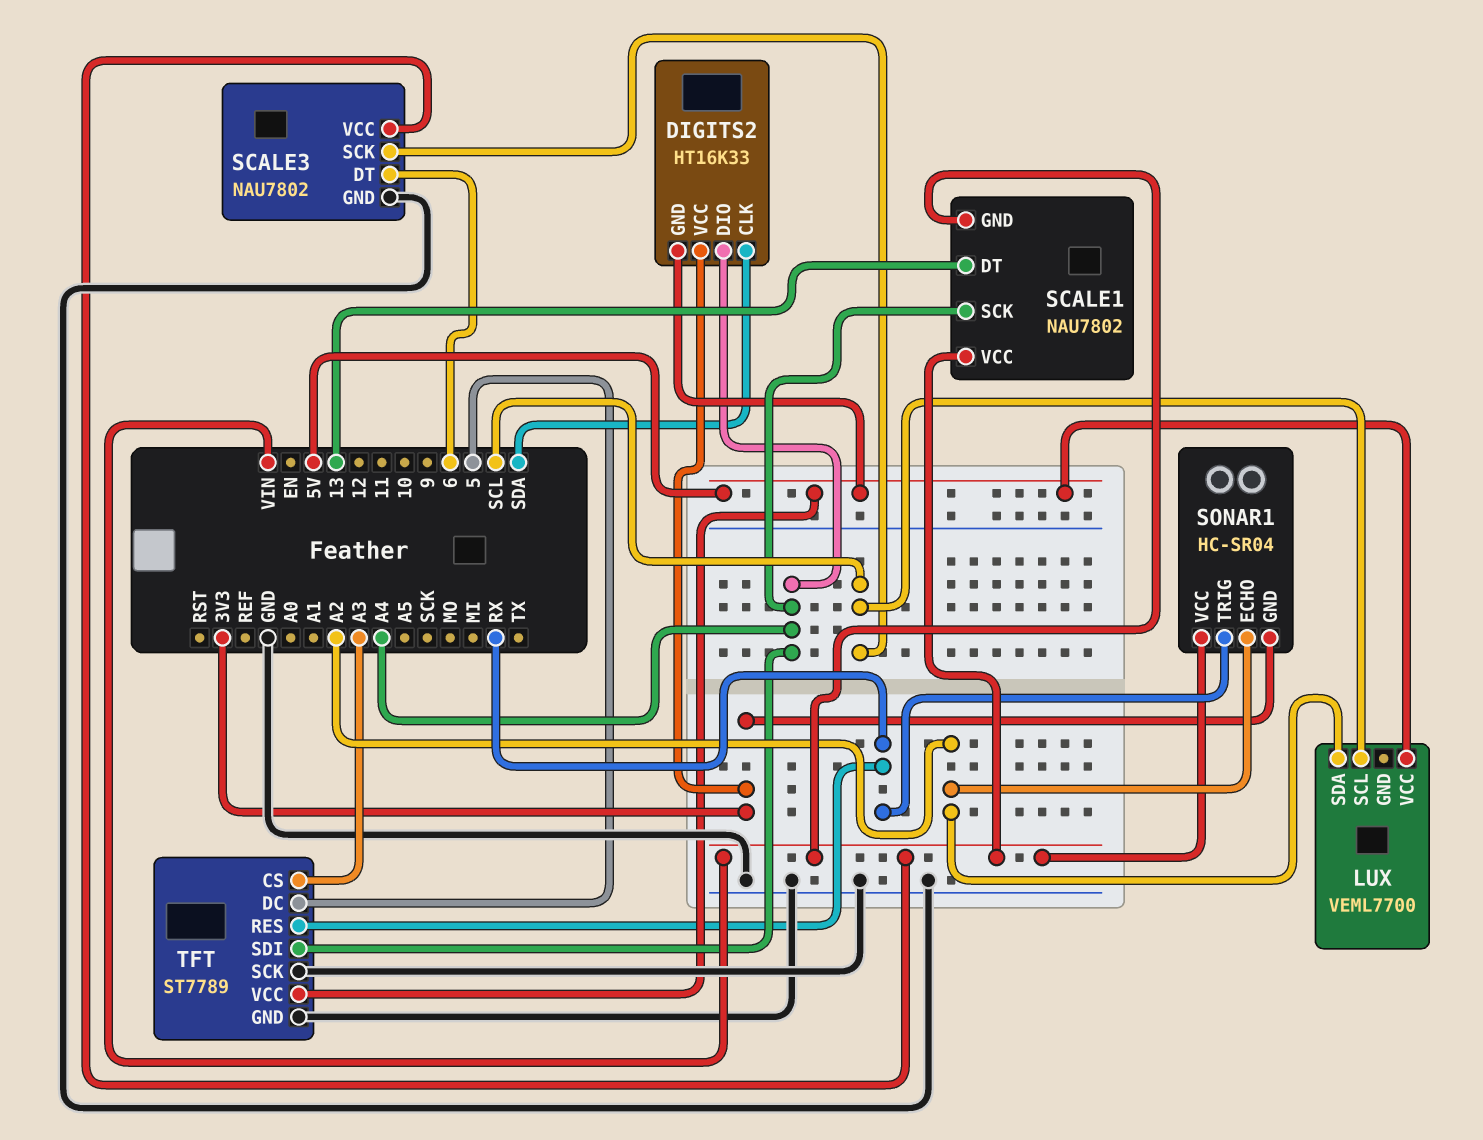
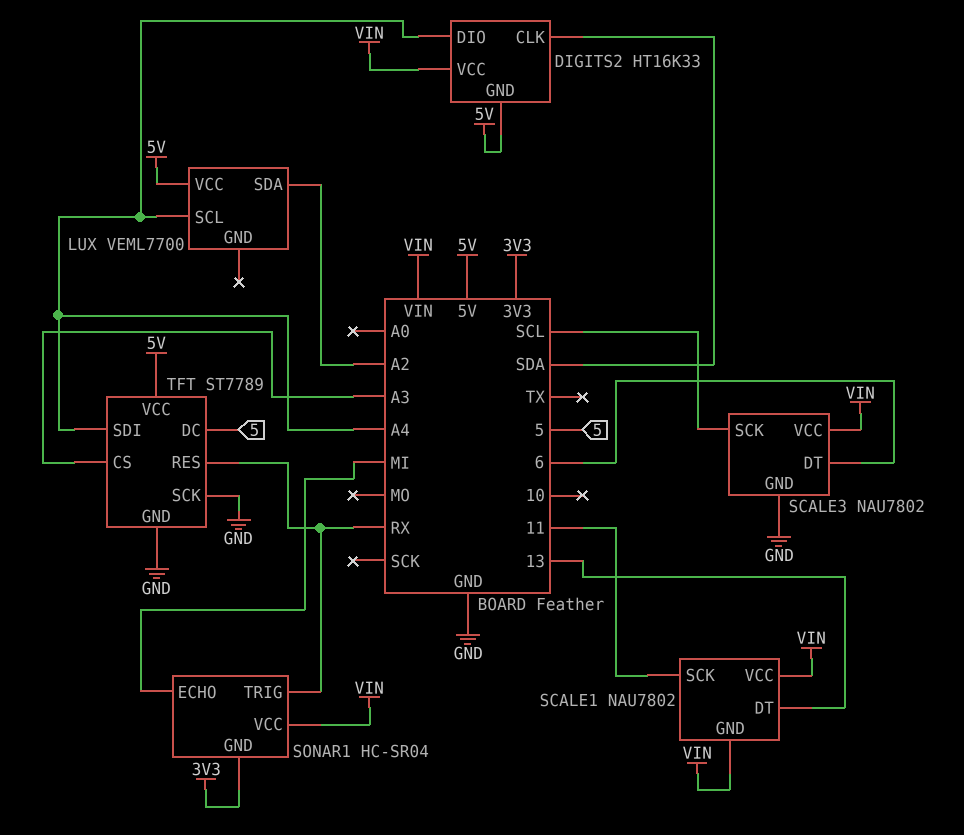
DIGITS2 pin VCC: 3V3 -> VIN
LUX pin SCL: SCL -> A4
SCALE1 pin SCK: A4 -> 11
SONAR1 pin ECHO: A2 -> MI

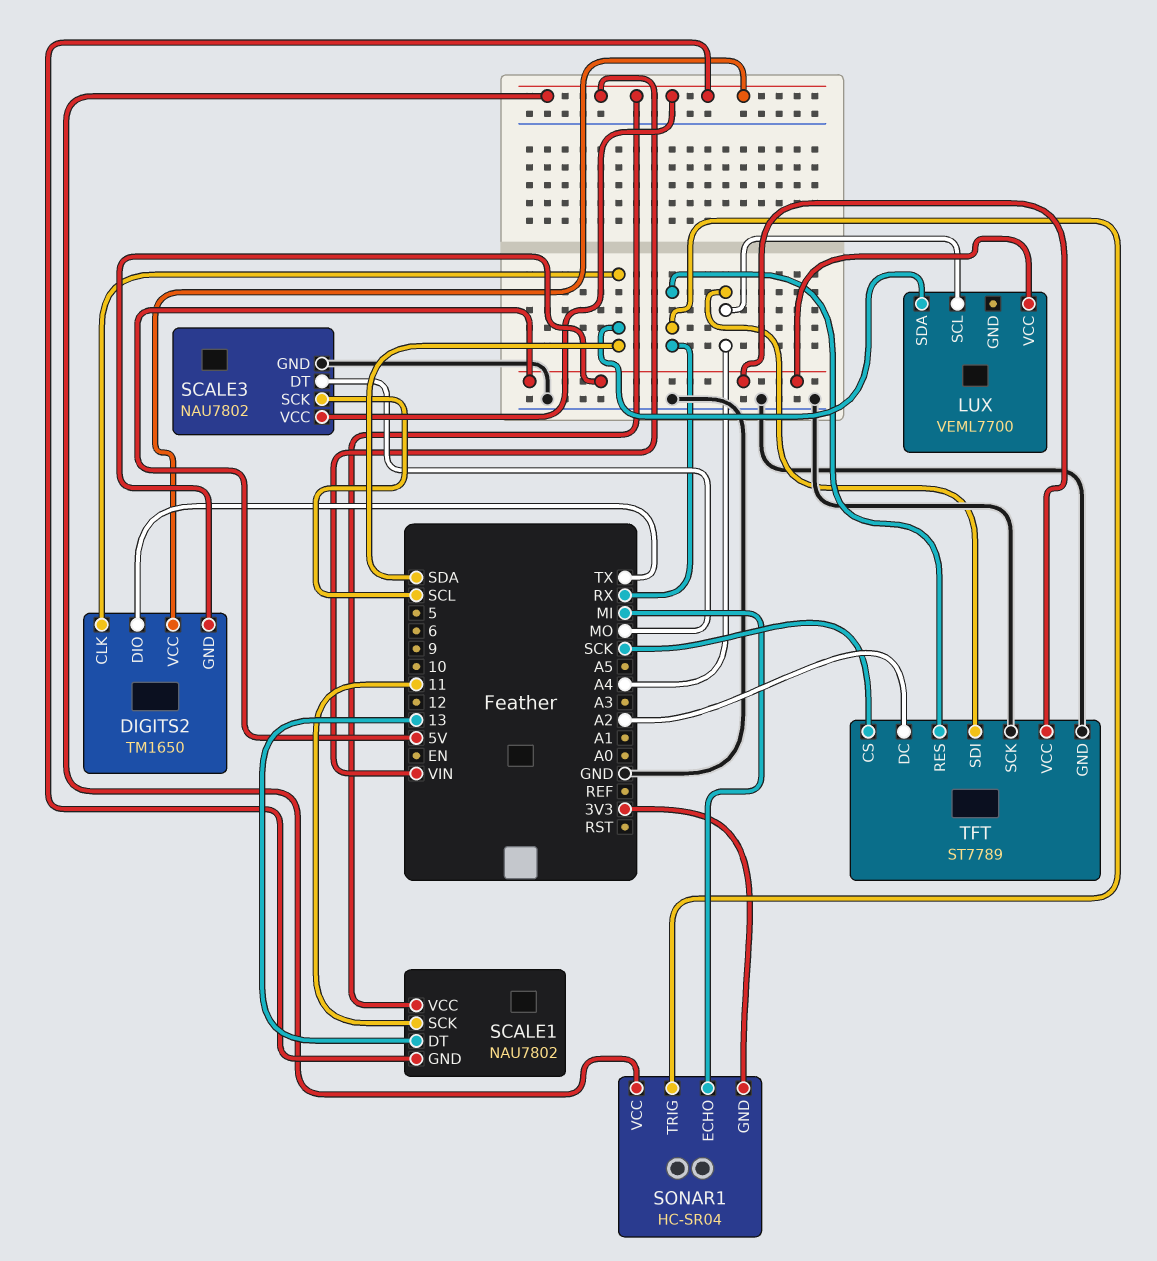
DIGITS2: HT16K33 -> TM1650
DIGITS2 pin DIO: A4 -> TX
LUX pin SDA: A2 -> SDA
SCALE3 pin DT: 6 -> MO
TFT pin CS: A3 -> SCK
TFT pin DC: 5 -> A2

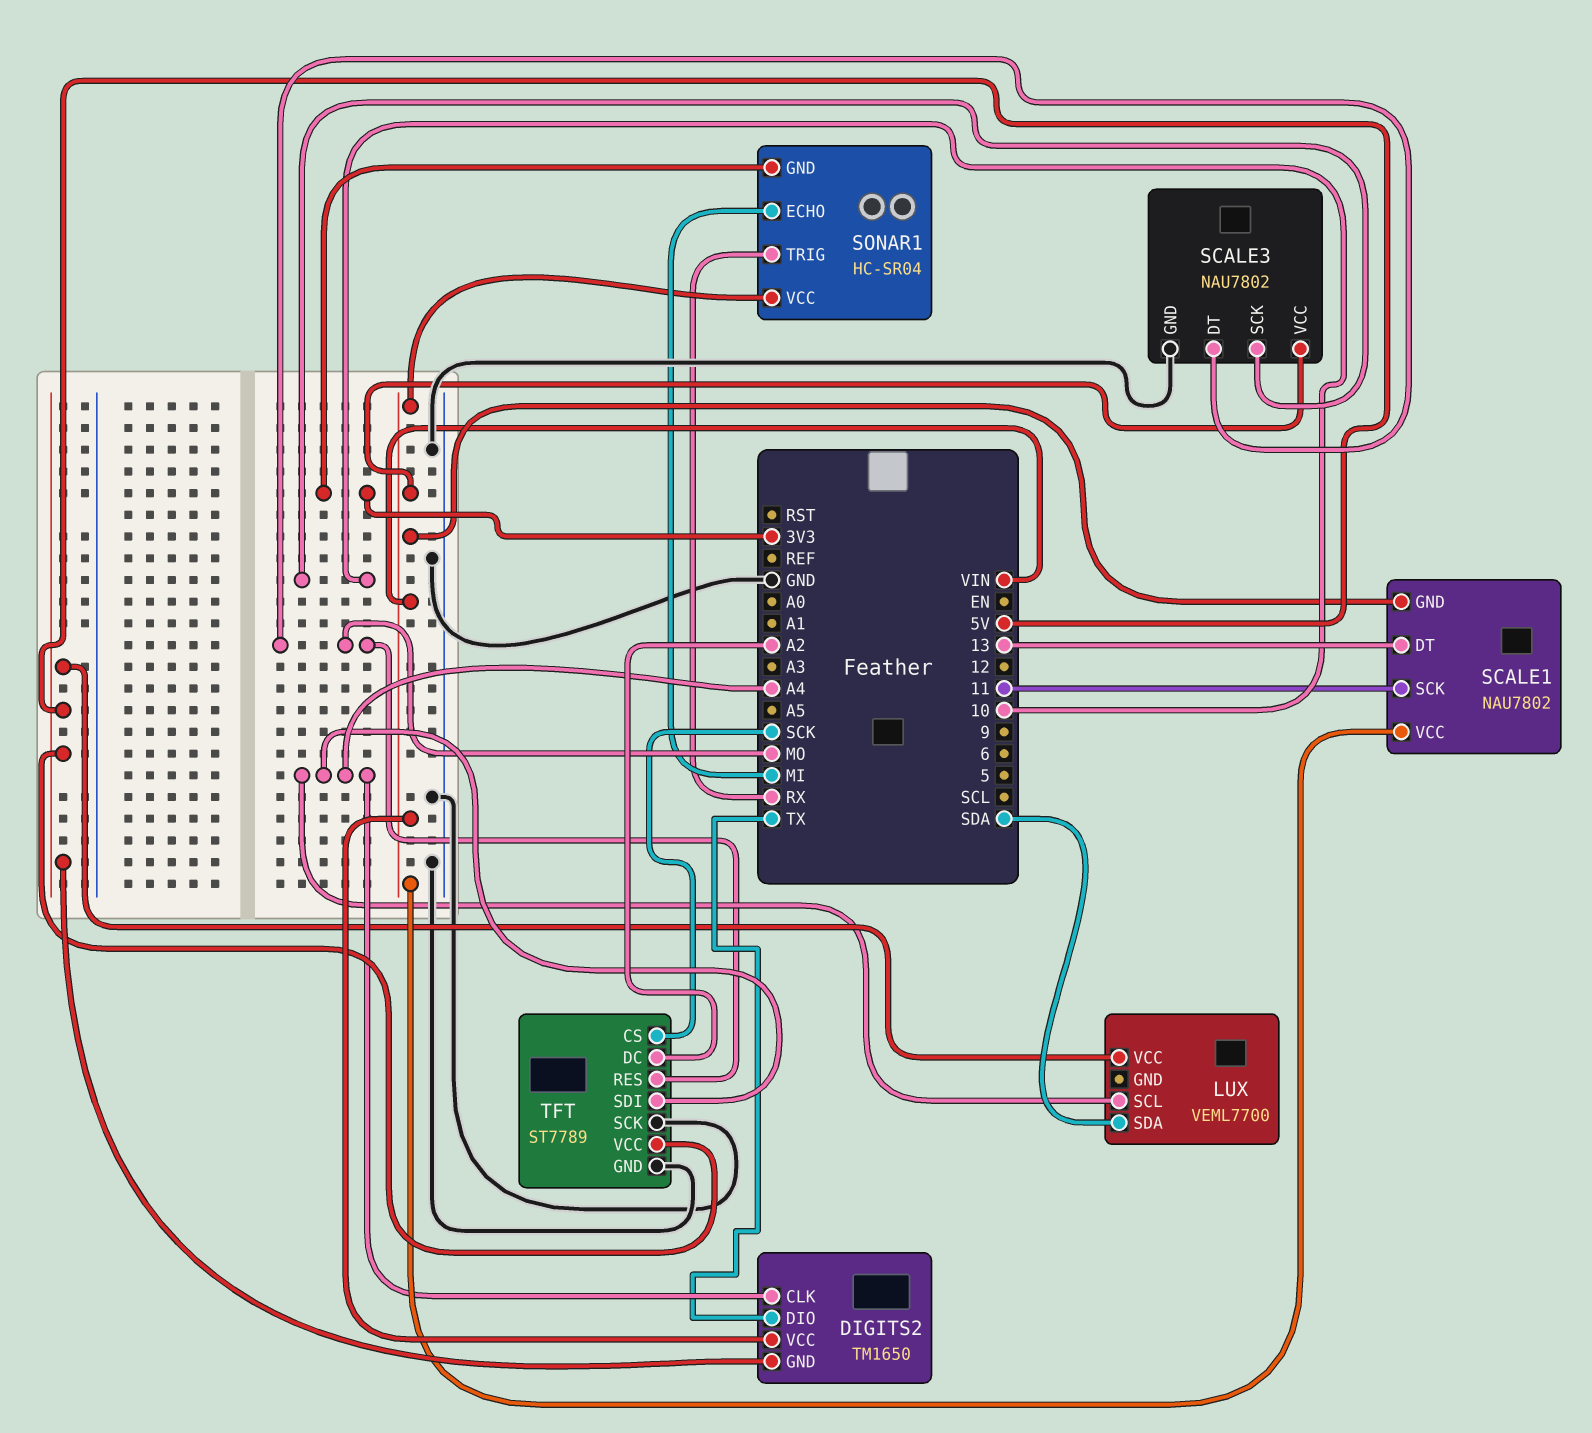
DIGITS2 pin CLK: SDA -> A4
SCALE3 pin SCK: SCL -> 10
TFT pin RES: RX -> MO

